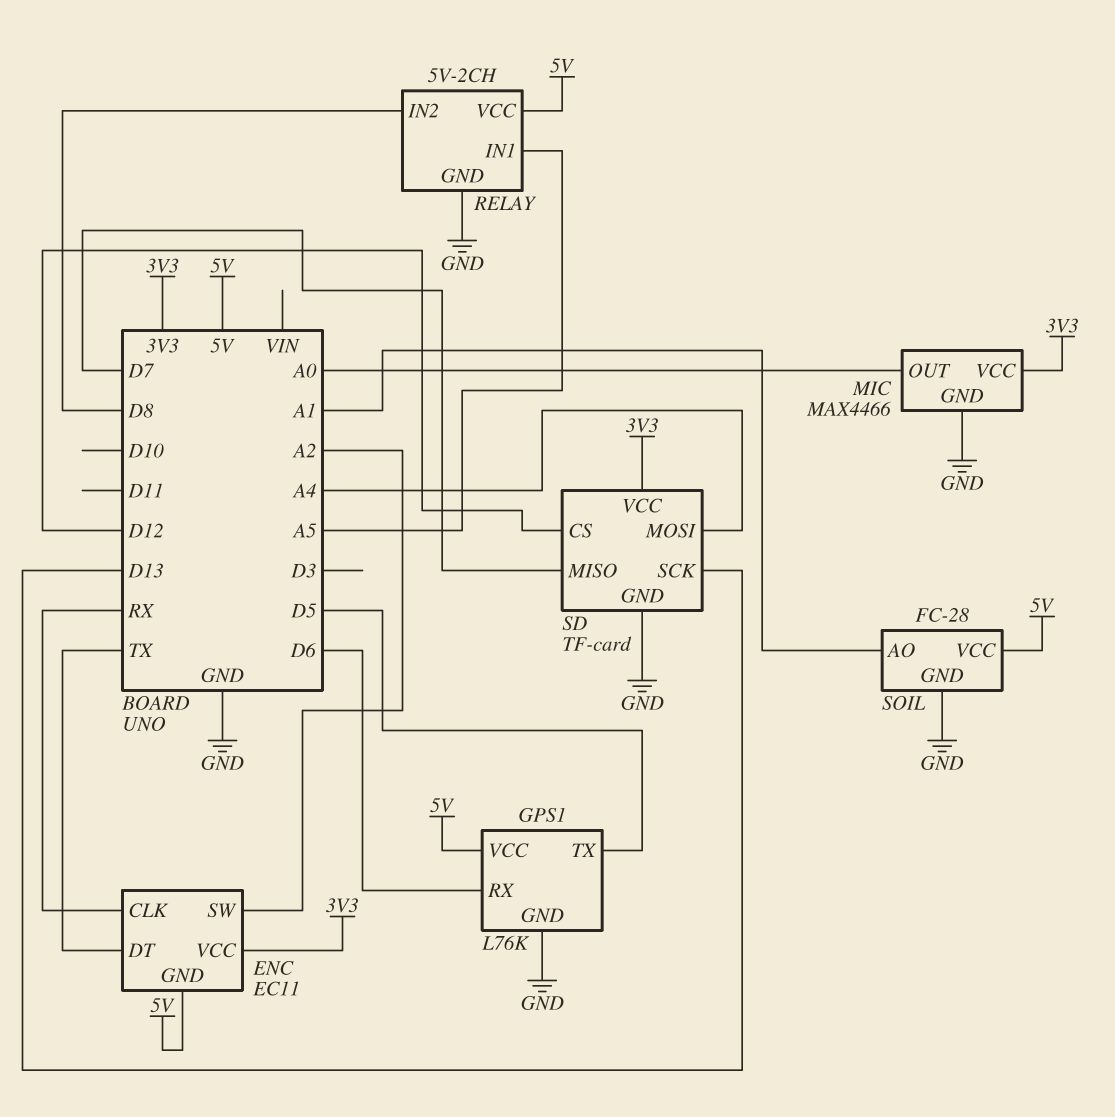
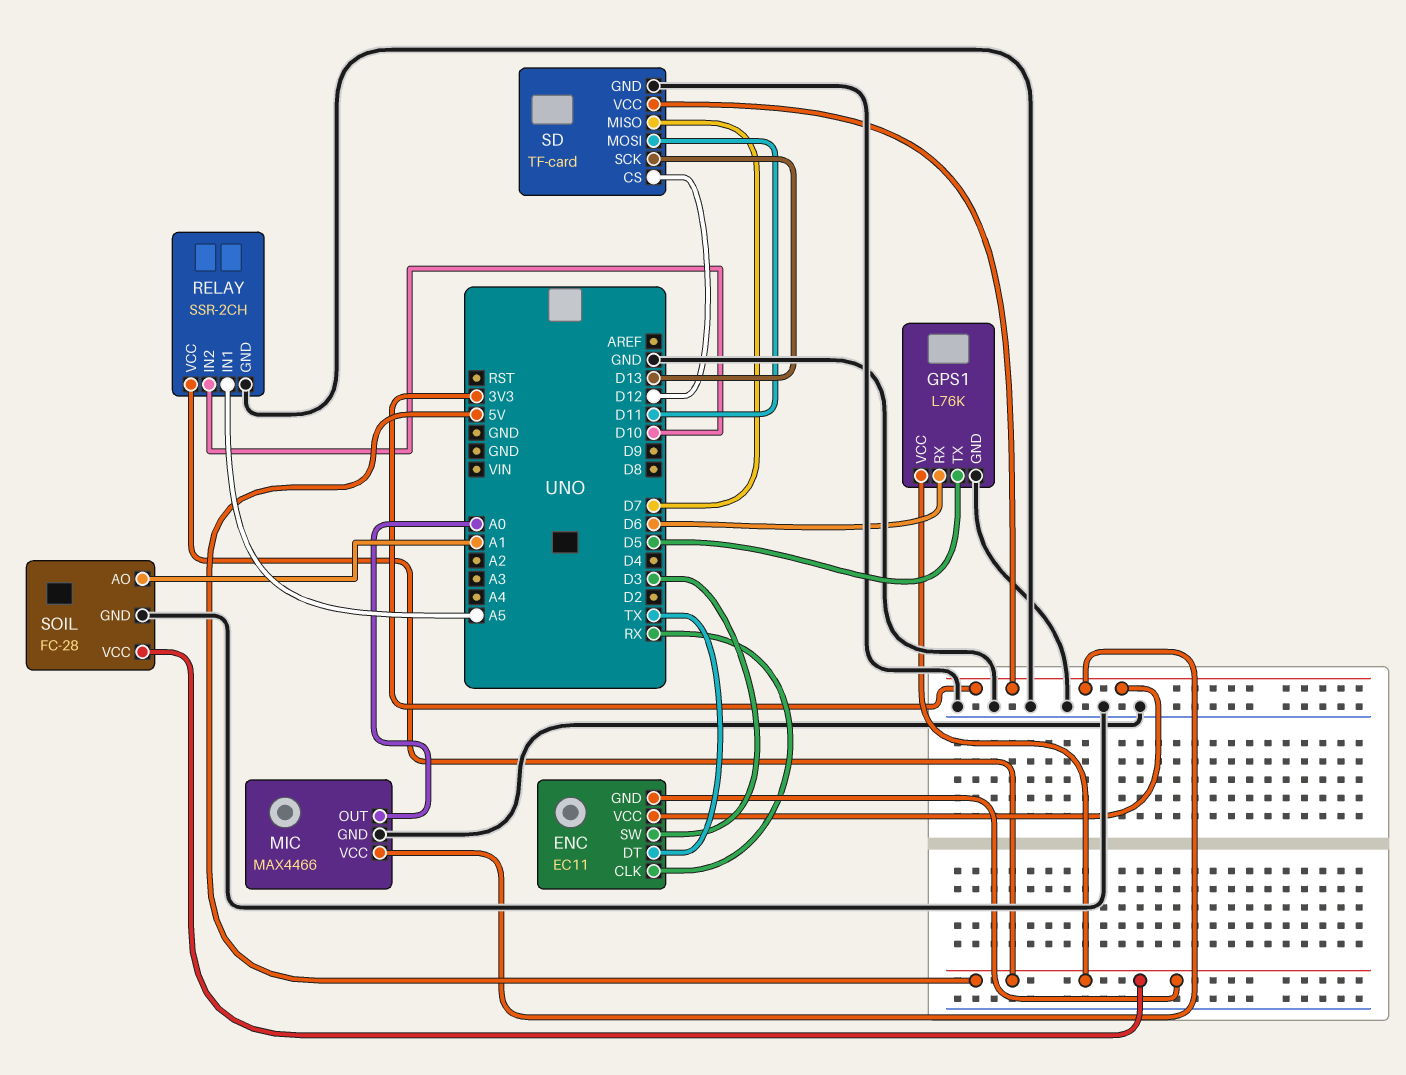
ENC pin SW: A2 -> D3
RELAY: 5V-2CH -> SSR-2CH
RELAY pin IN2: D8 -> D10
SD pin MOSI: A4 -> D11

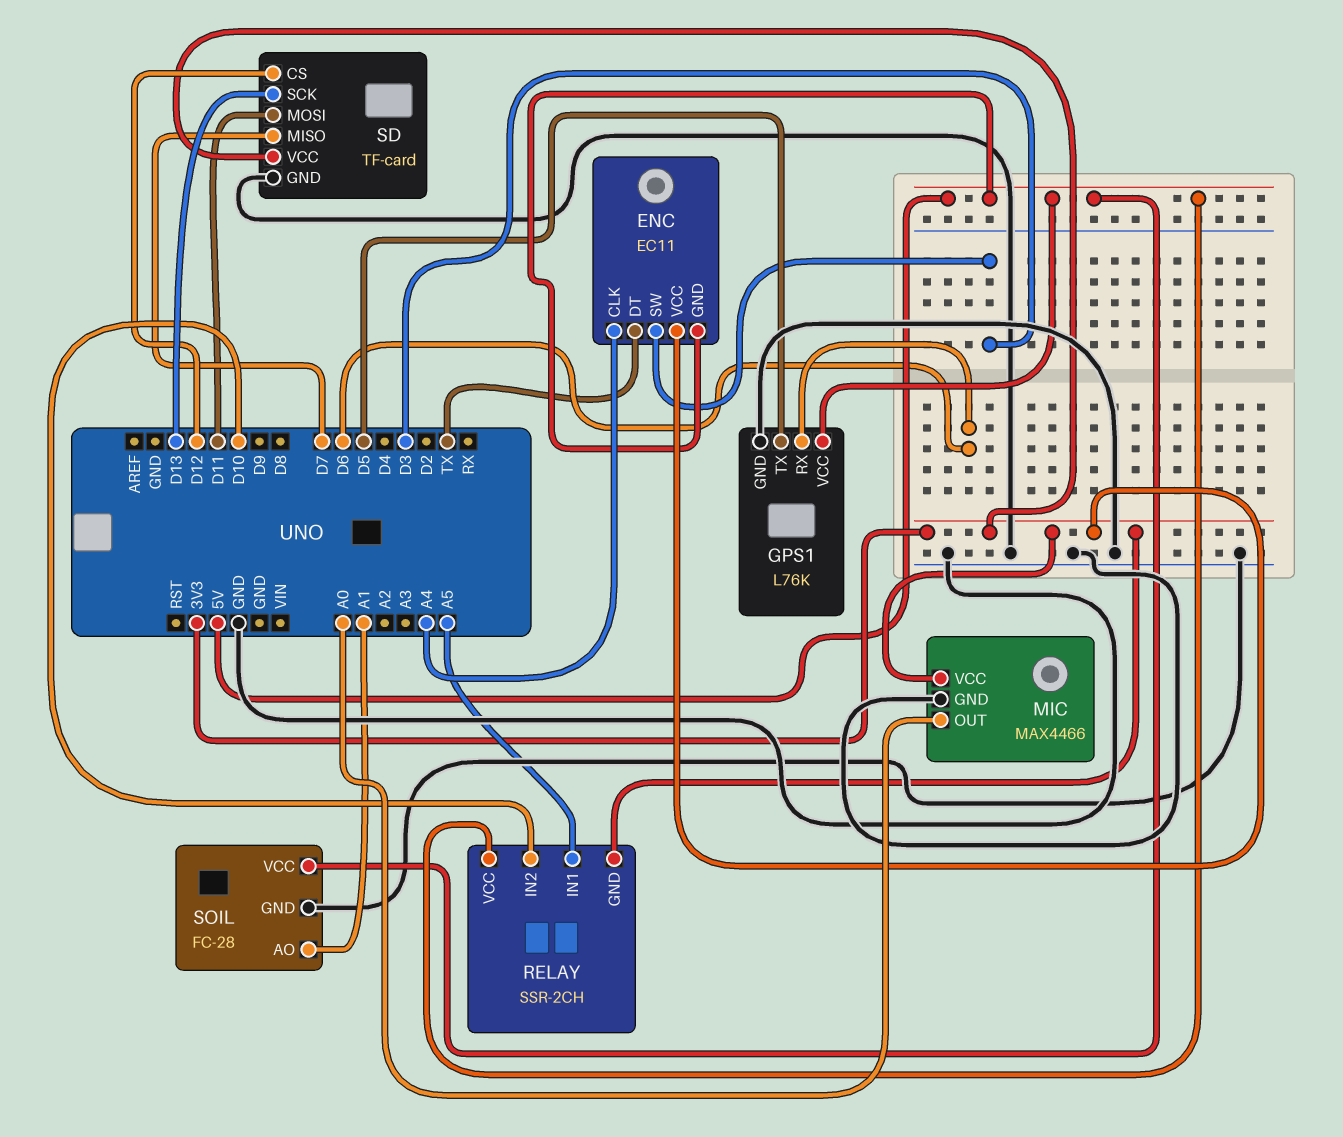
ENC pin CLK: RX -> A4
RELAY pin GND: GND -> 3V3

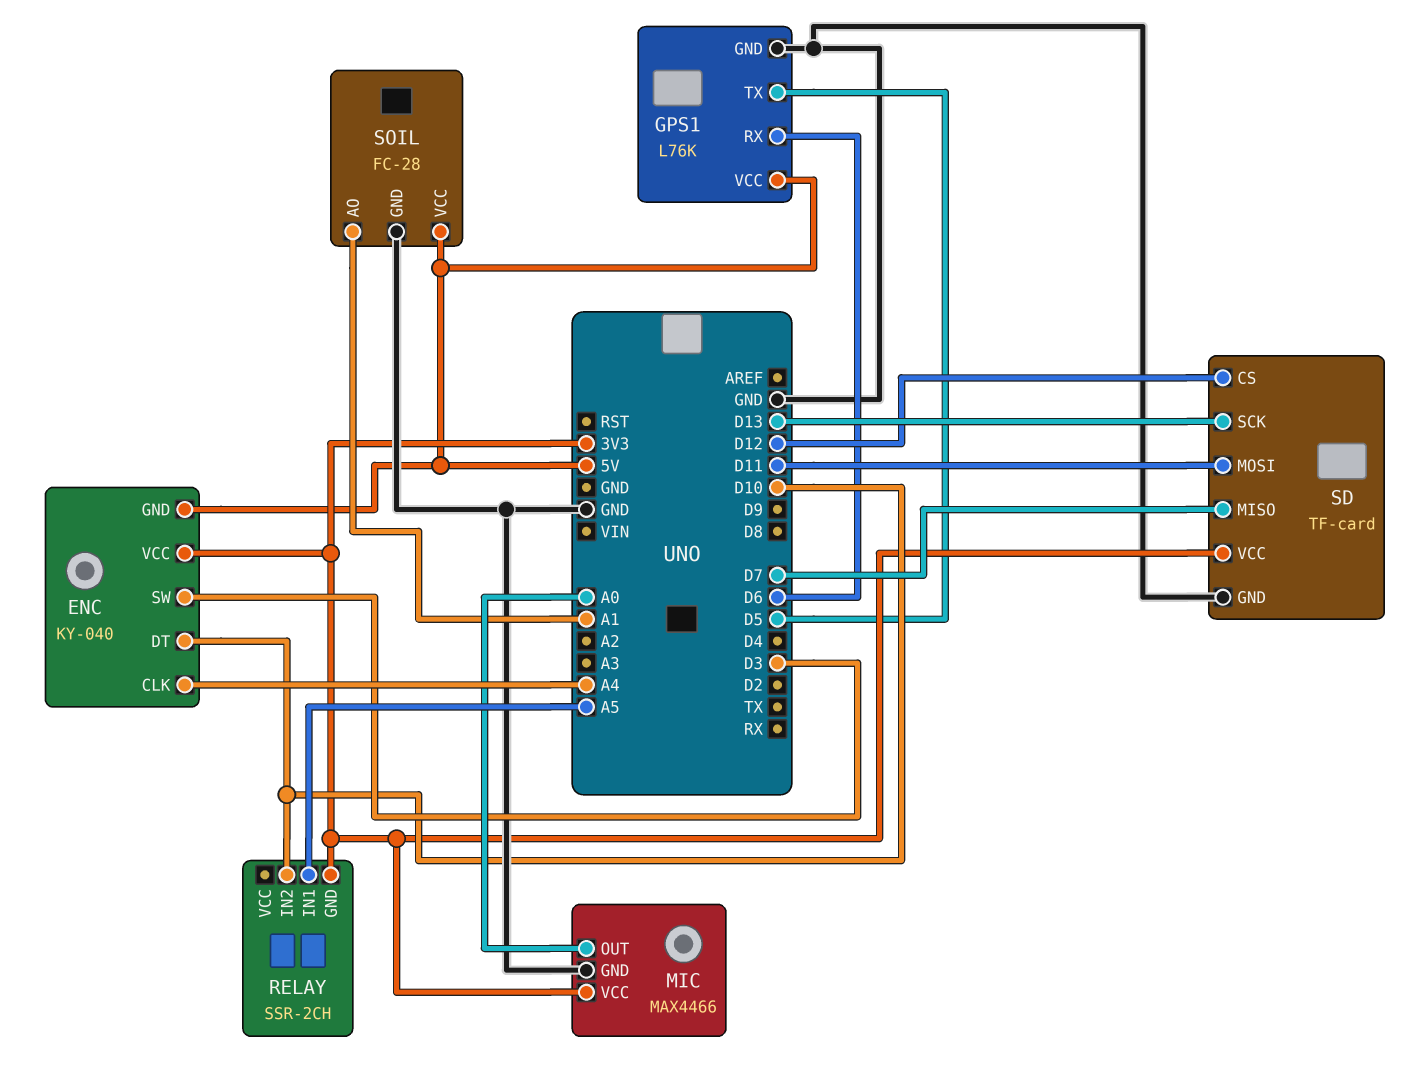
ENC: EC11 -> KY-040
ENC pin DT: TX -> D10
RELAY pin VCC: 5V -> none

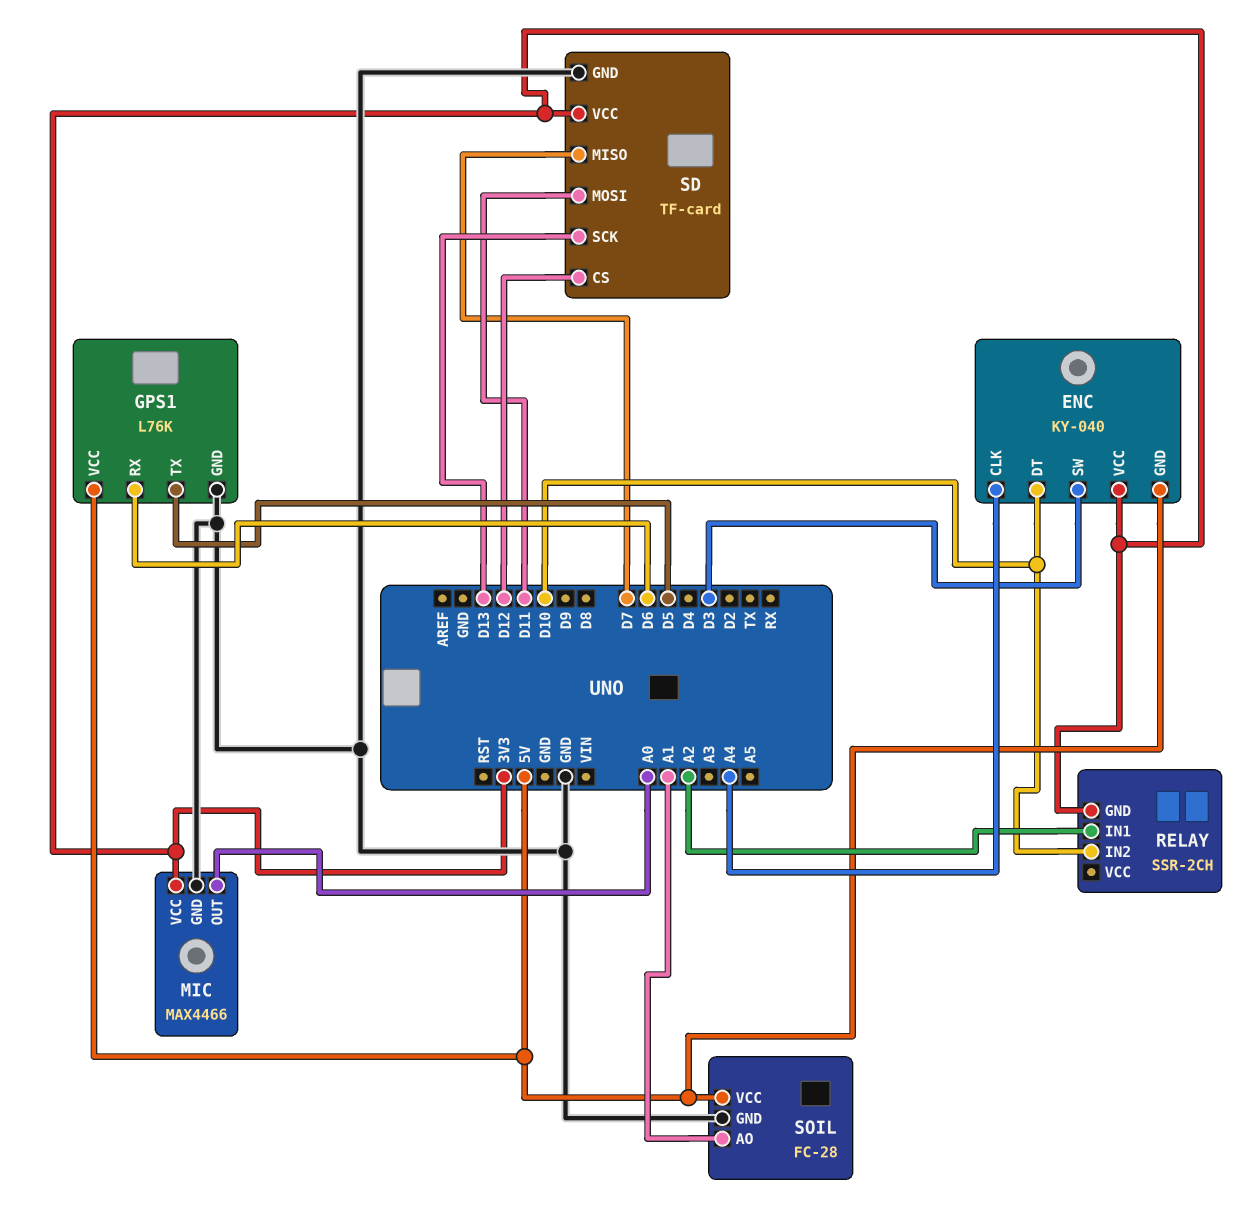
RELAY pin IN1: A5 -> A2

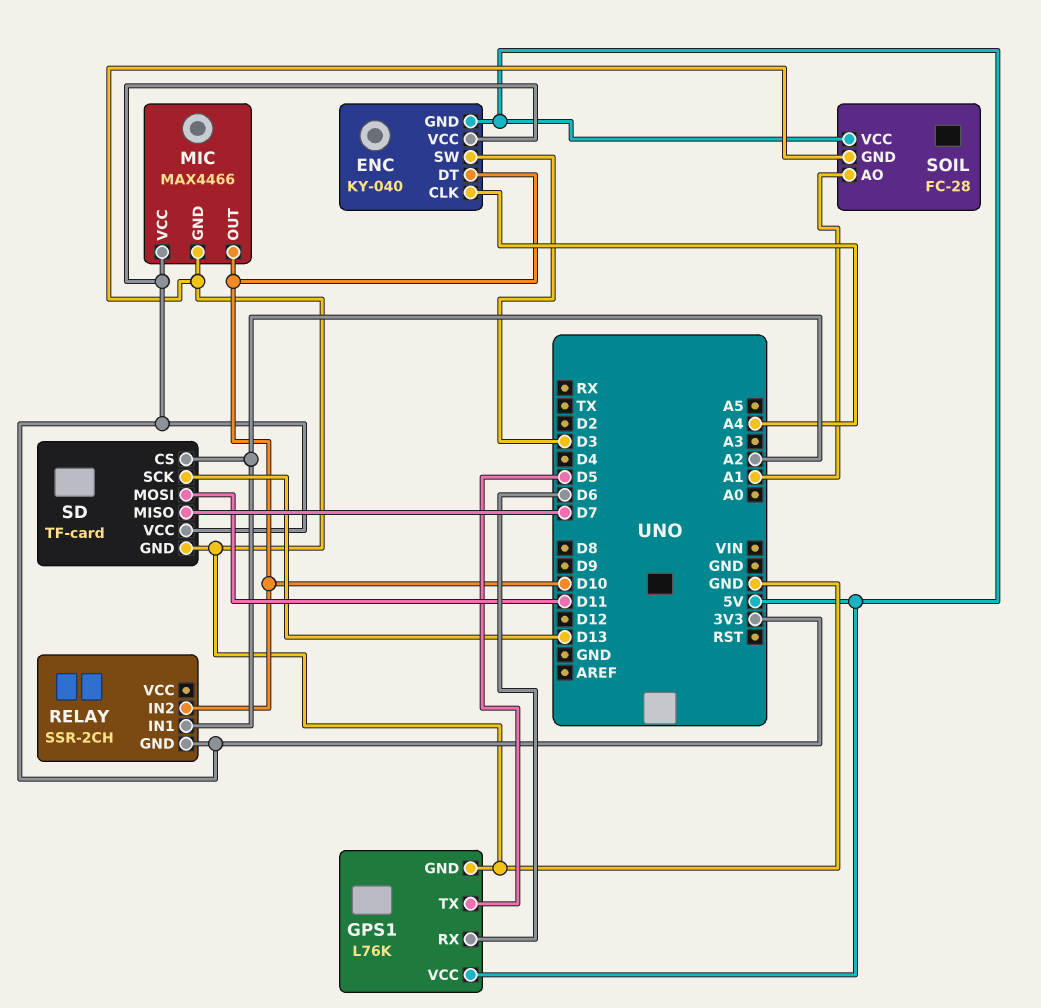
MIC pin OUT: A0 -> D10
SD pin CS: D12 -> A2

